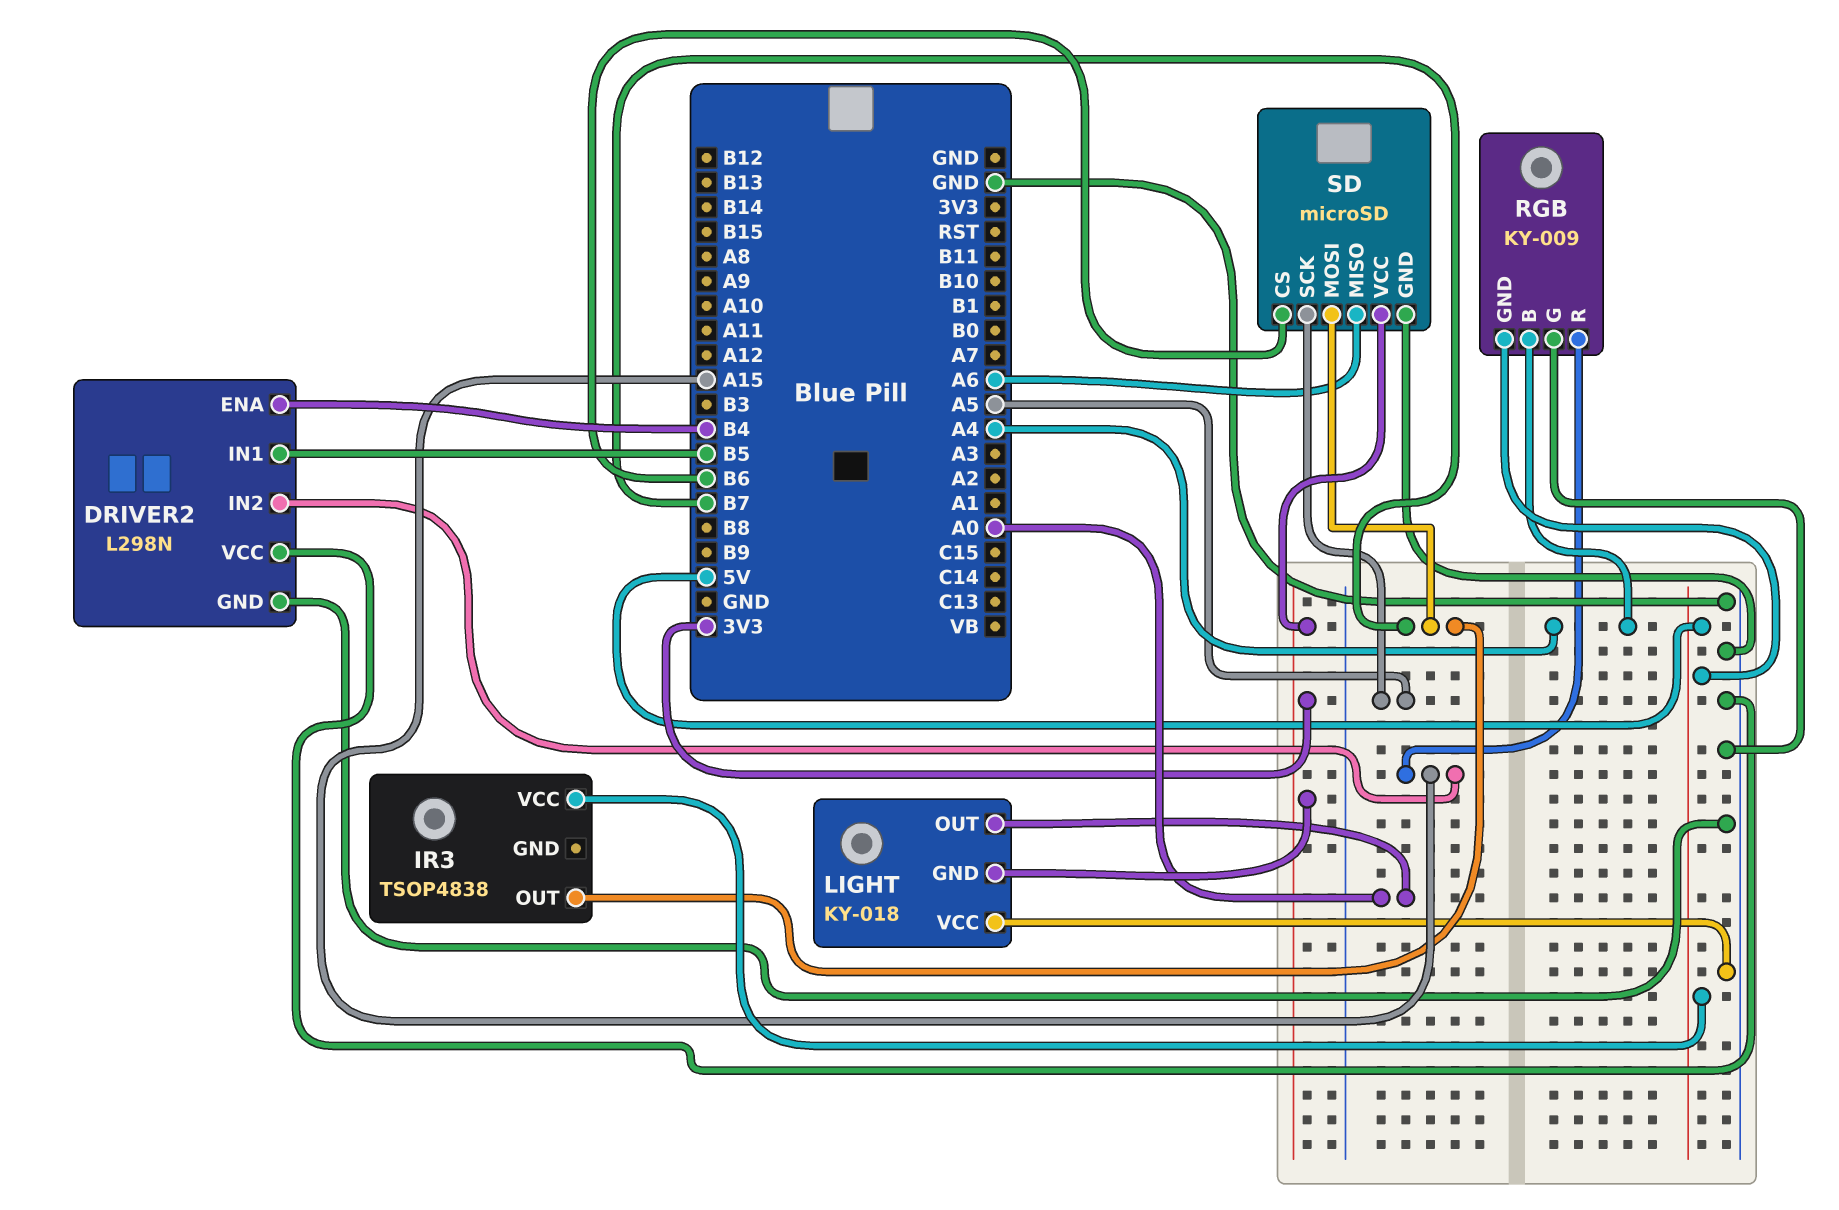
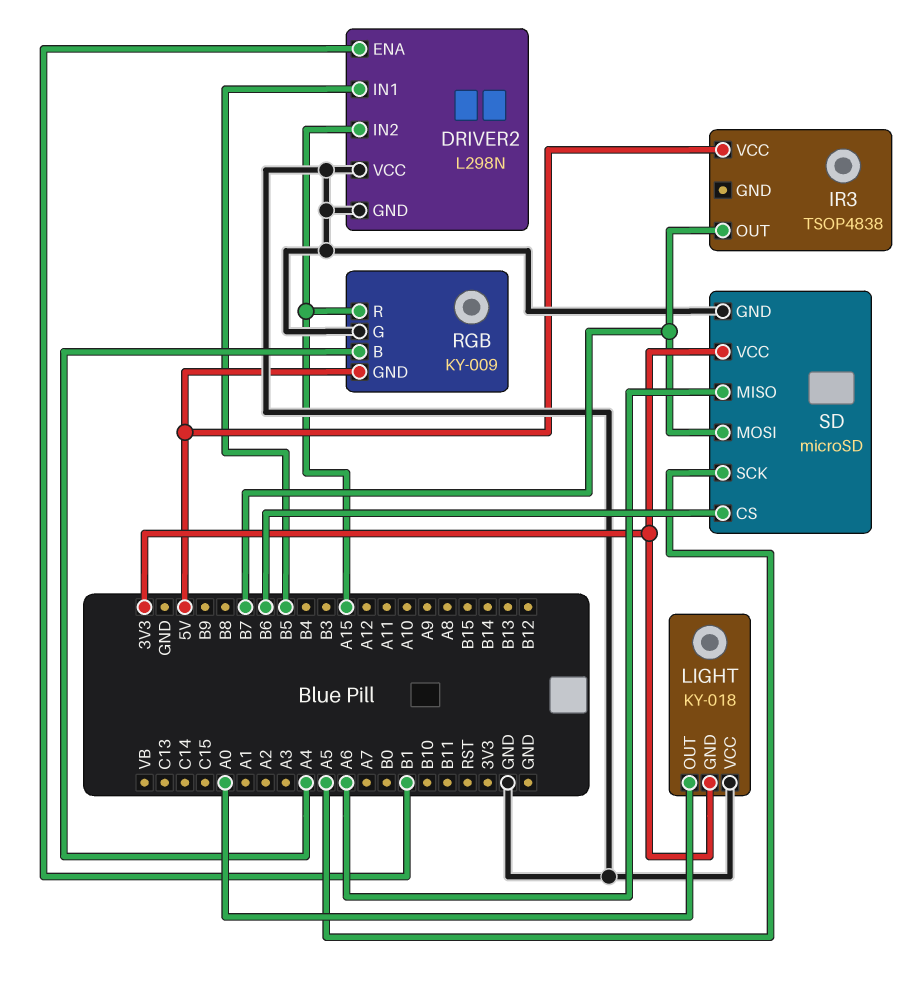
DRIVER2 pin ENA: B4 -> B1

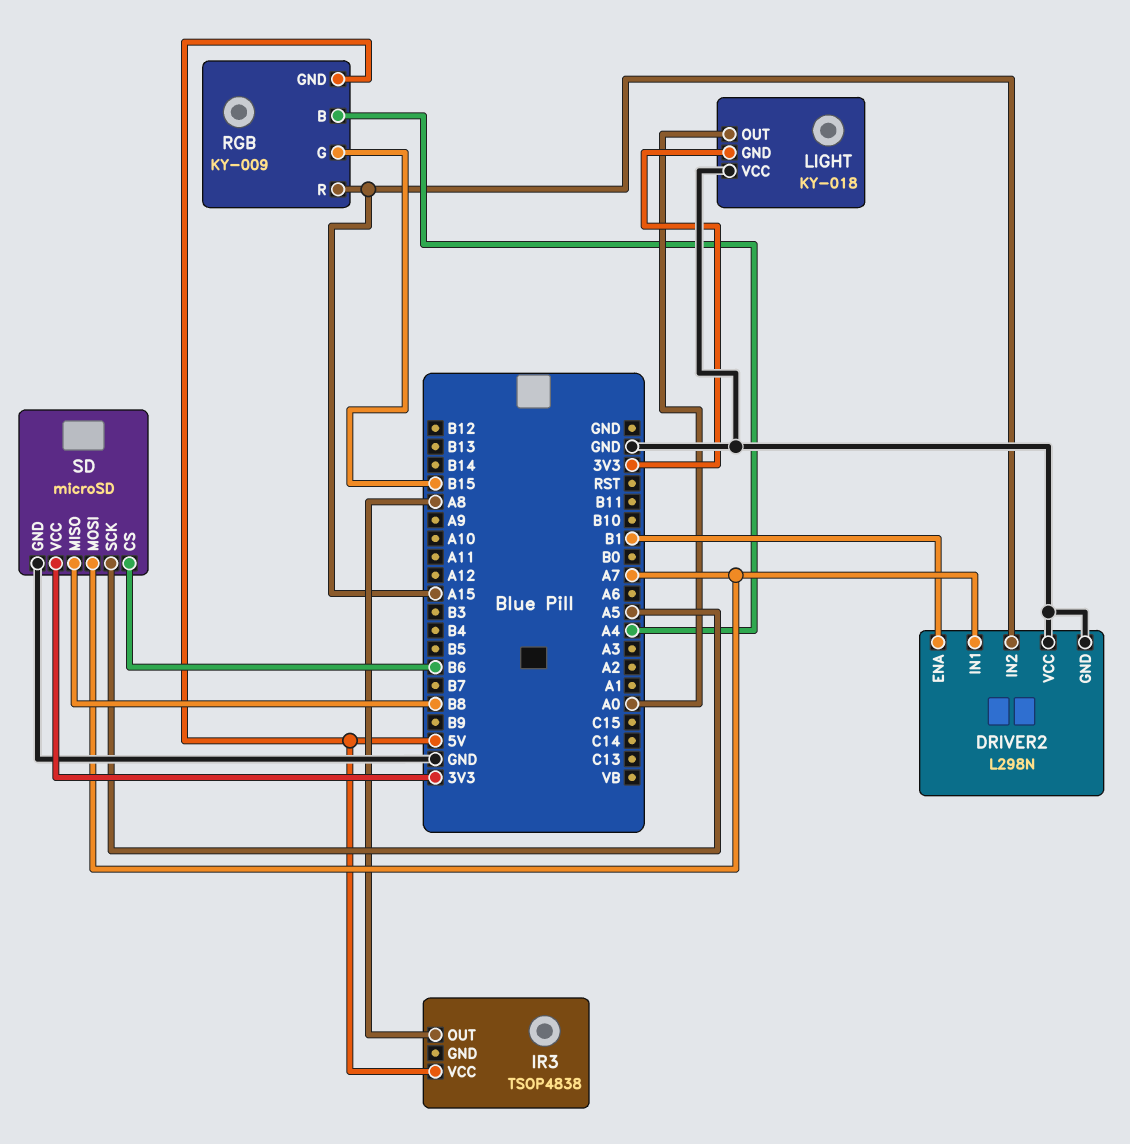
DRIVER2 pin IN1: B5 -> A7
IR3 pin OUT: B7 -> A8
RGB pin G: GND -> B15
SD pin MISO: A6 -> B8
SD pin MOSI: B7 -> A7

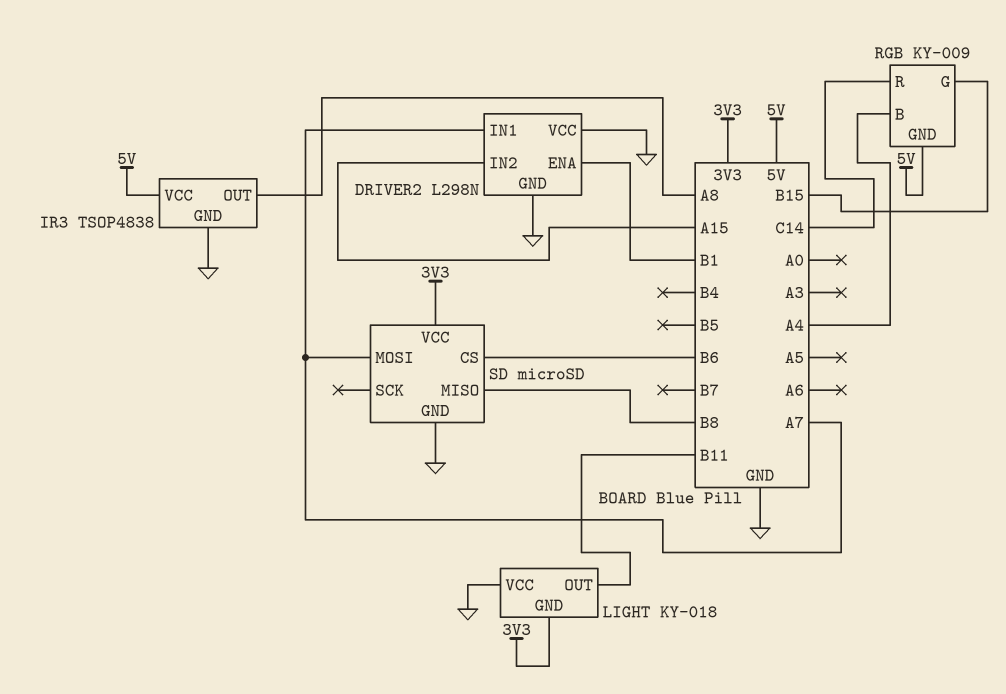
IR3 pin GND: none -> GND
LIGHT pin OUT: A0 -> B11
RGB pin R: A15 -> C14
SD pin SCK: A5 -> none

